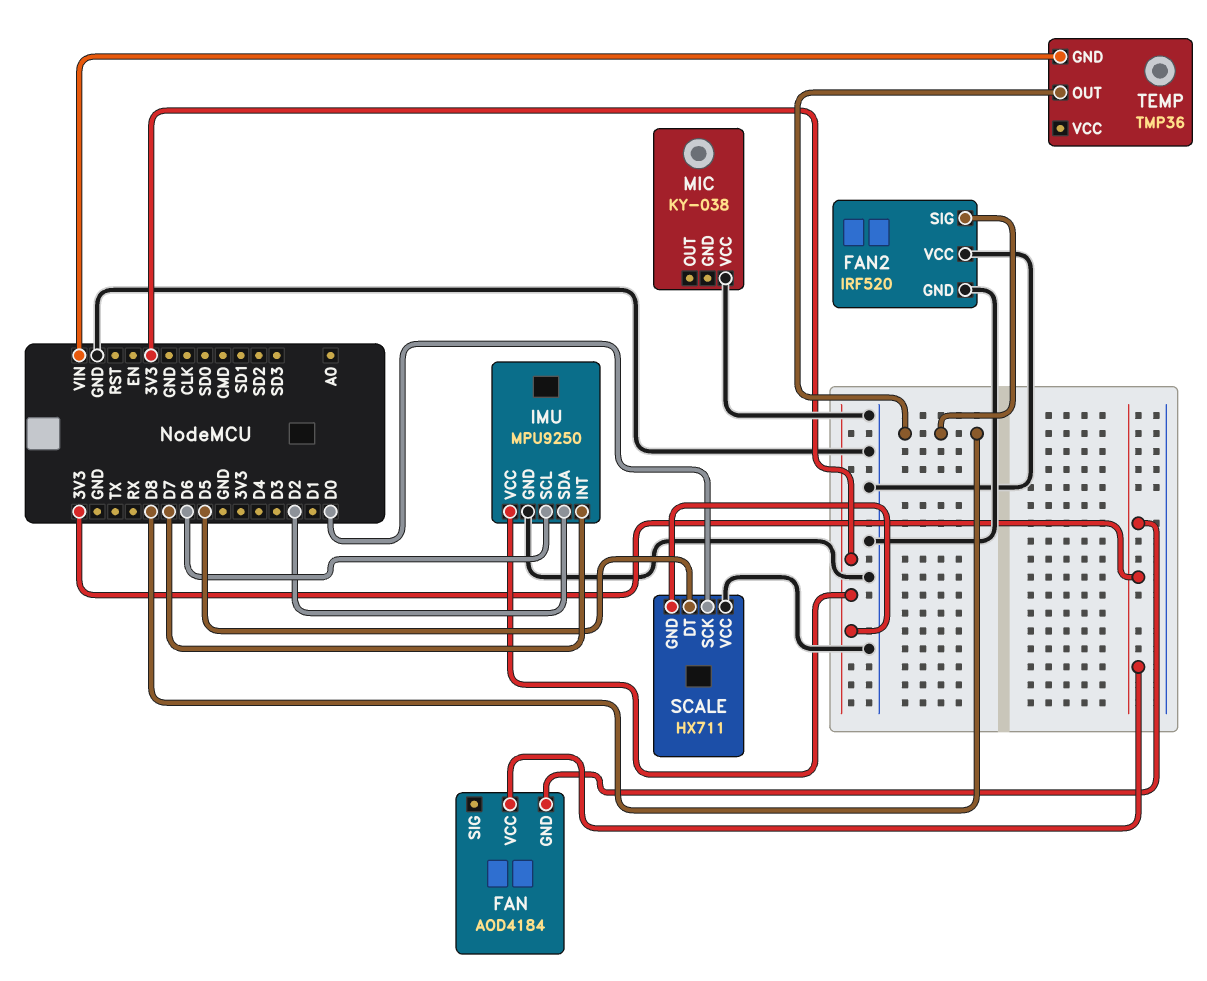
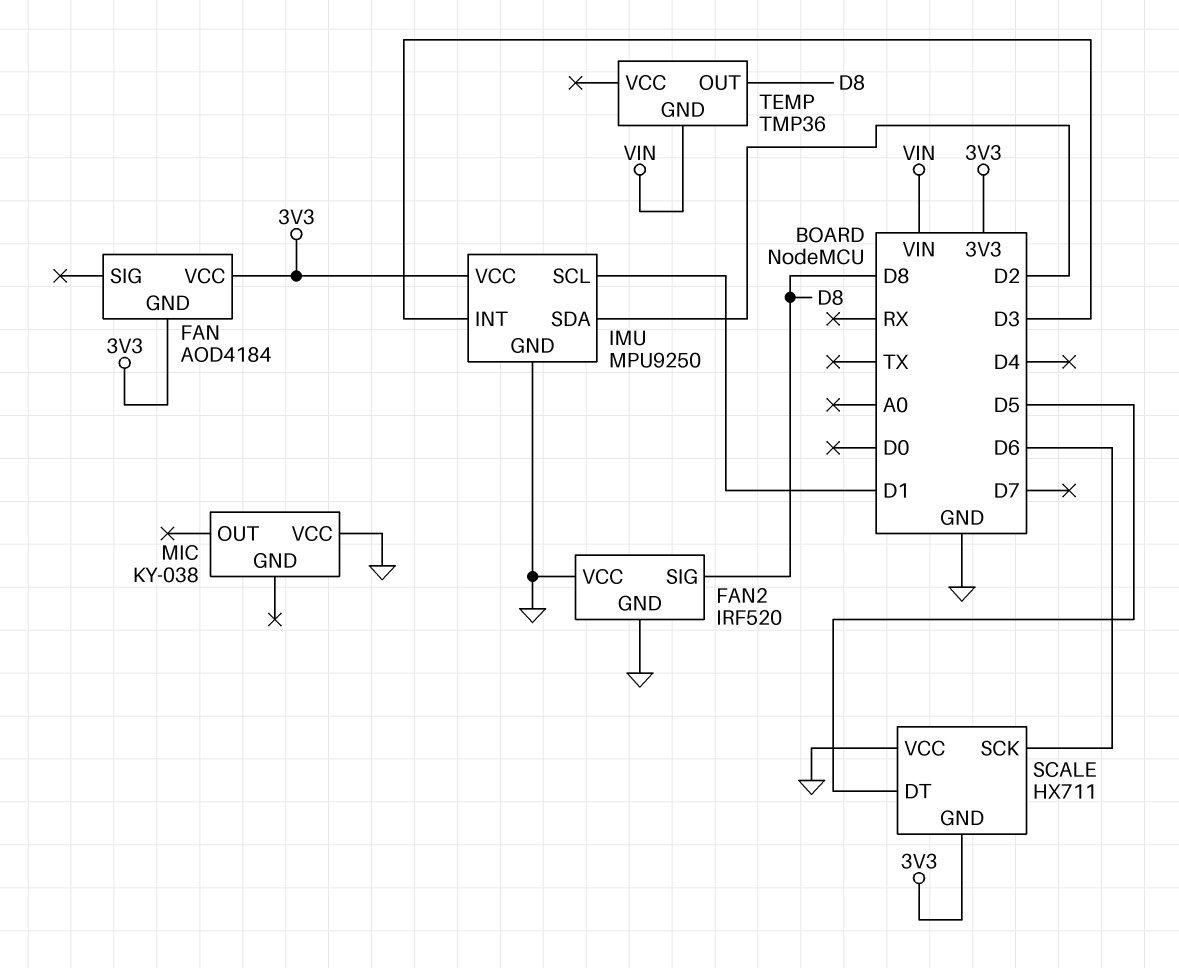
IMU pin INT: D7 -> D3
IMU pin SCL: D6 -> D1
SCALE pin SCK: D0 -> D6

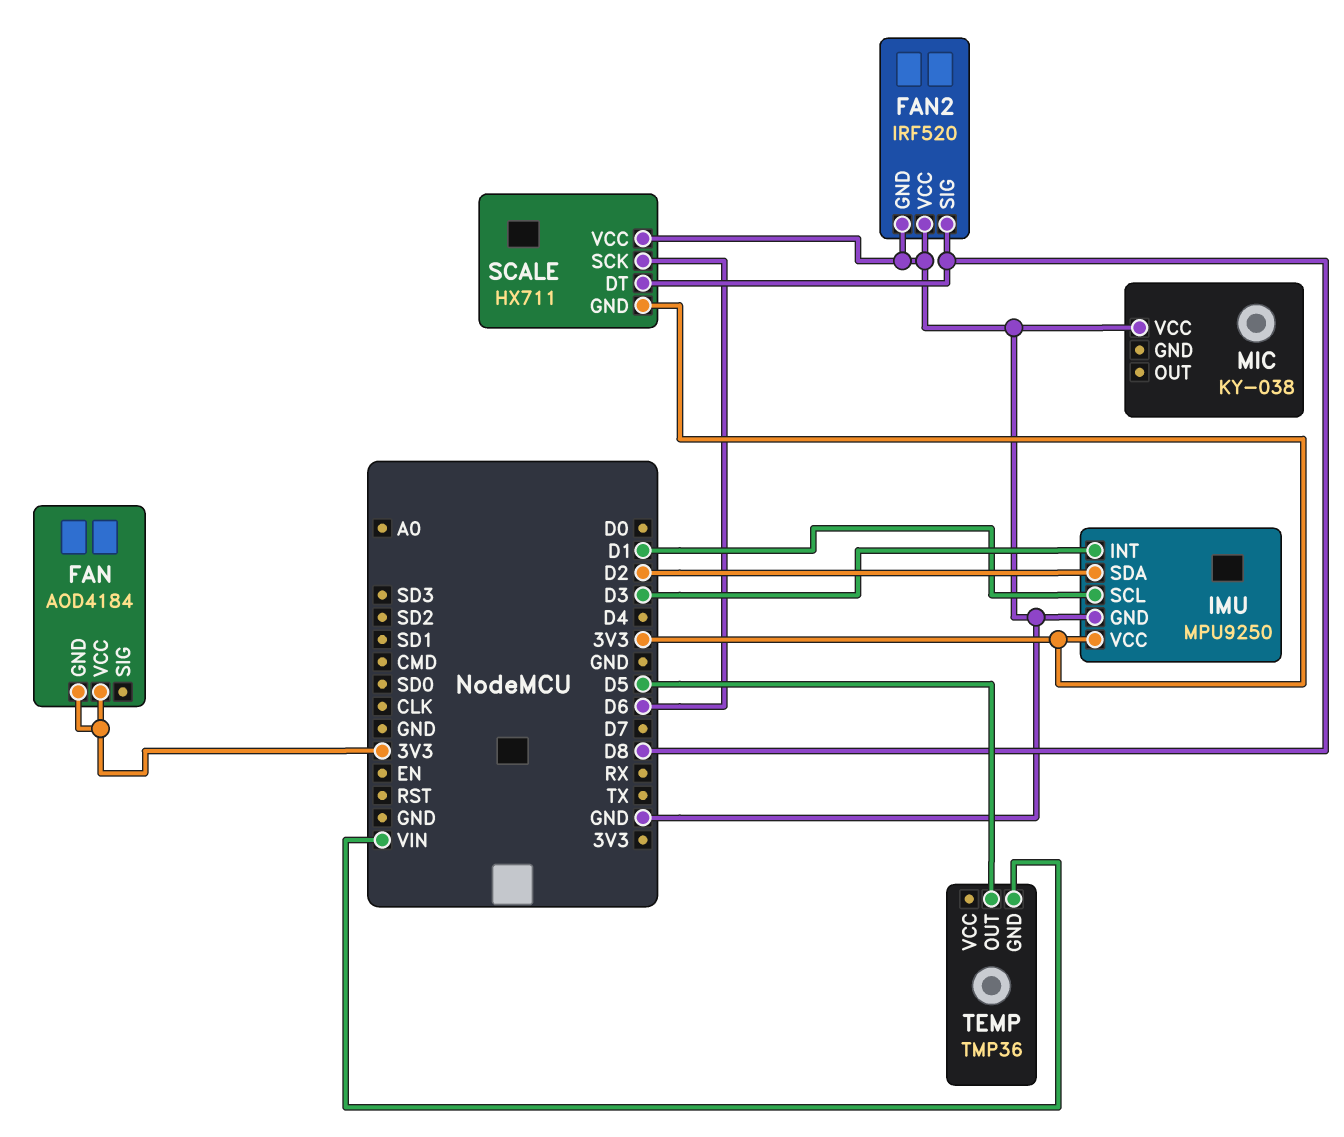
SCALE pin DT: D5 -> D8
TEMP pin OUT: D8 -> D5

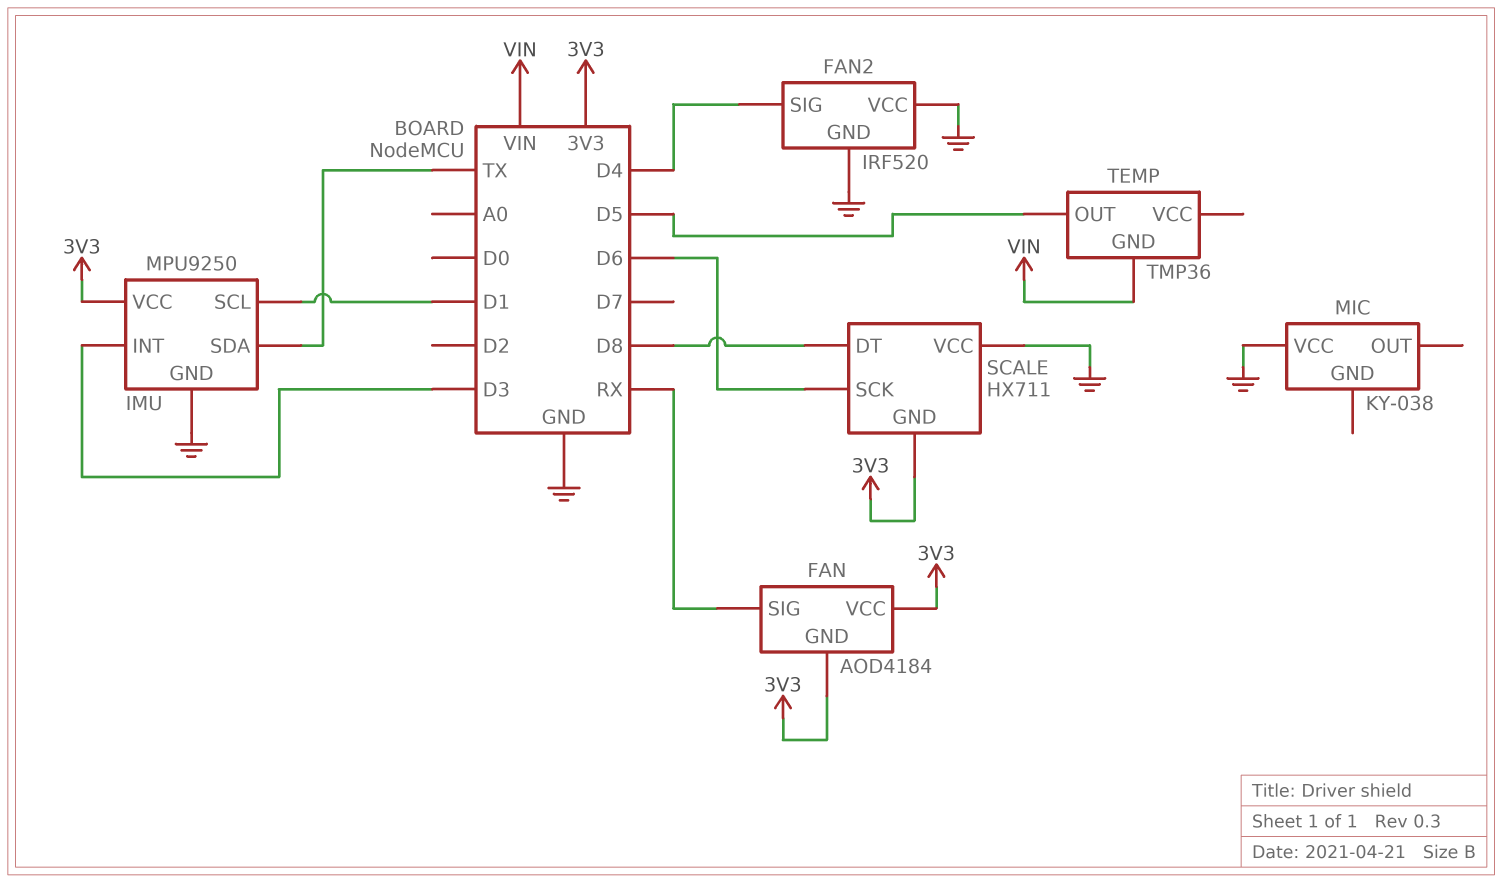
FAN pin SIG: none -> RX
FAN2 pin SIG: D8 -> D4
IMU pin SDA: D2 -> TX

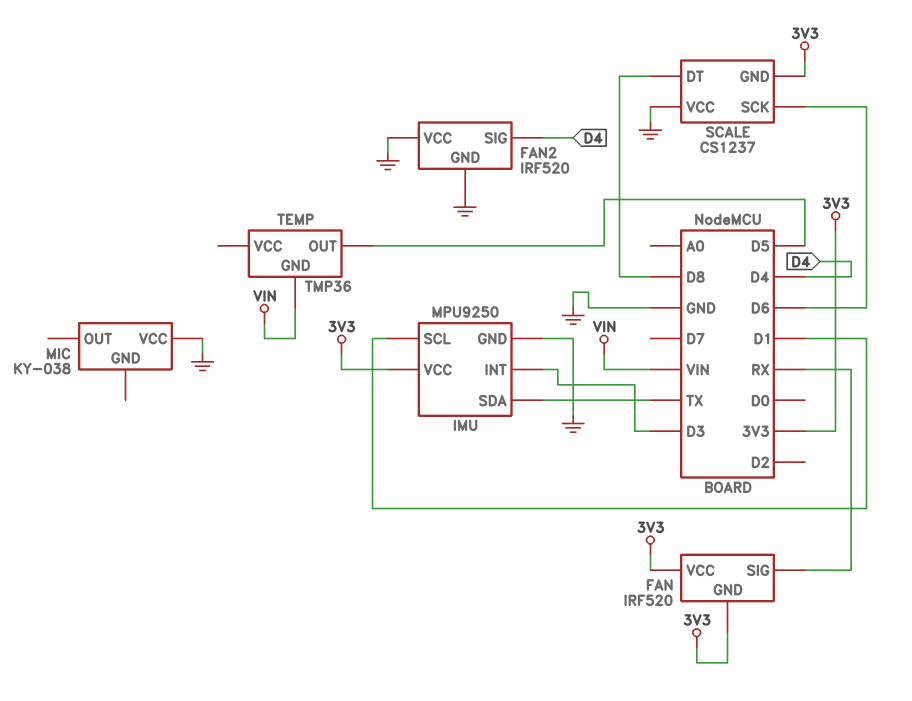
FAN: AOD4184 -> IRF520
SCALE: HX711 -> CS1237

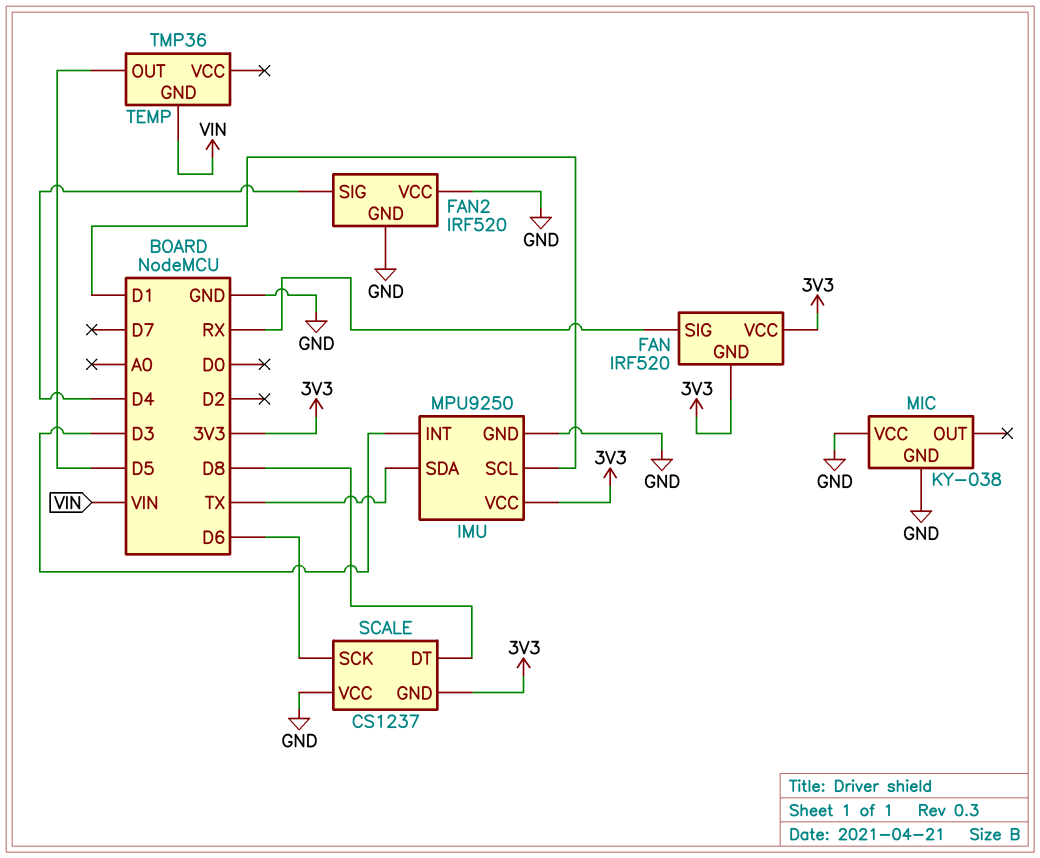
MIC pin GND: none -> GND

